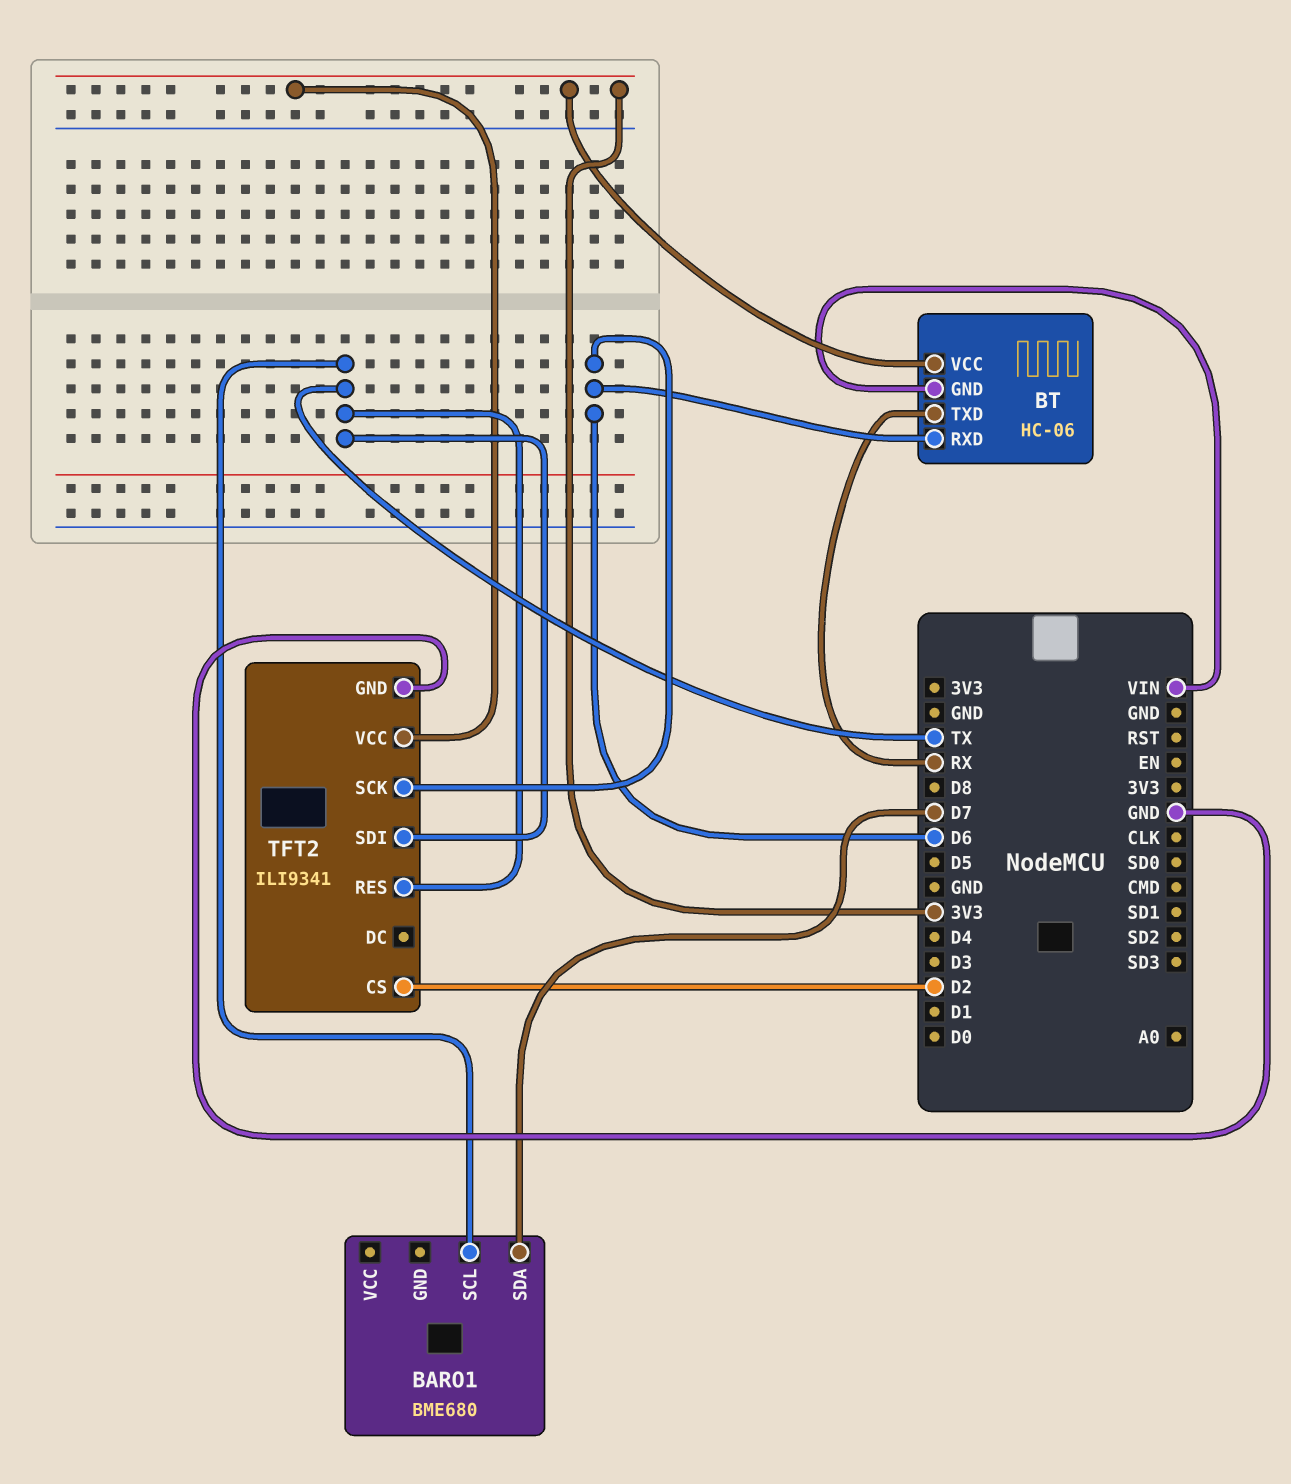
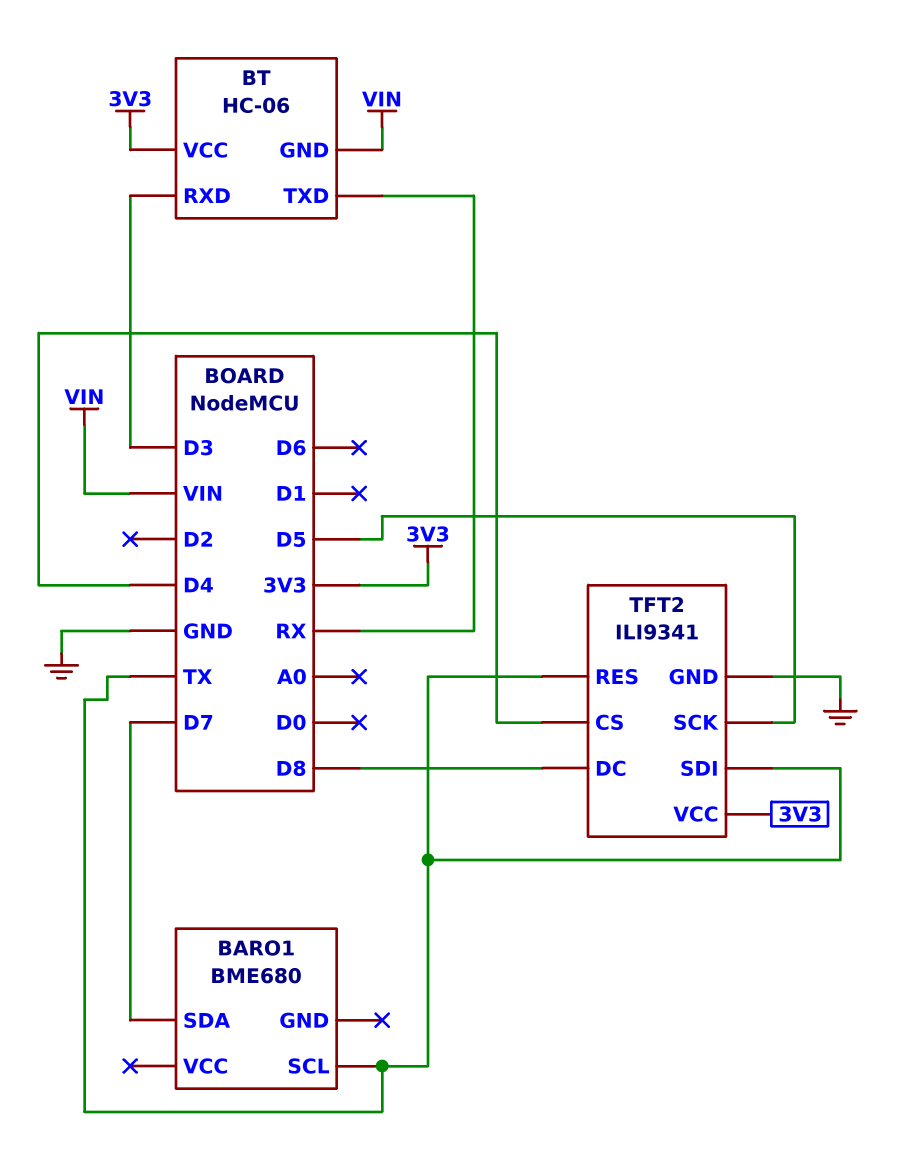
BT pin RXD: D6 -> D3
TFT2 pin CS: D2 -> D4
TFT2 pin DC: none -> D8
TFT2 pin SCK: D6 -> D5

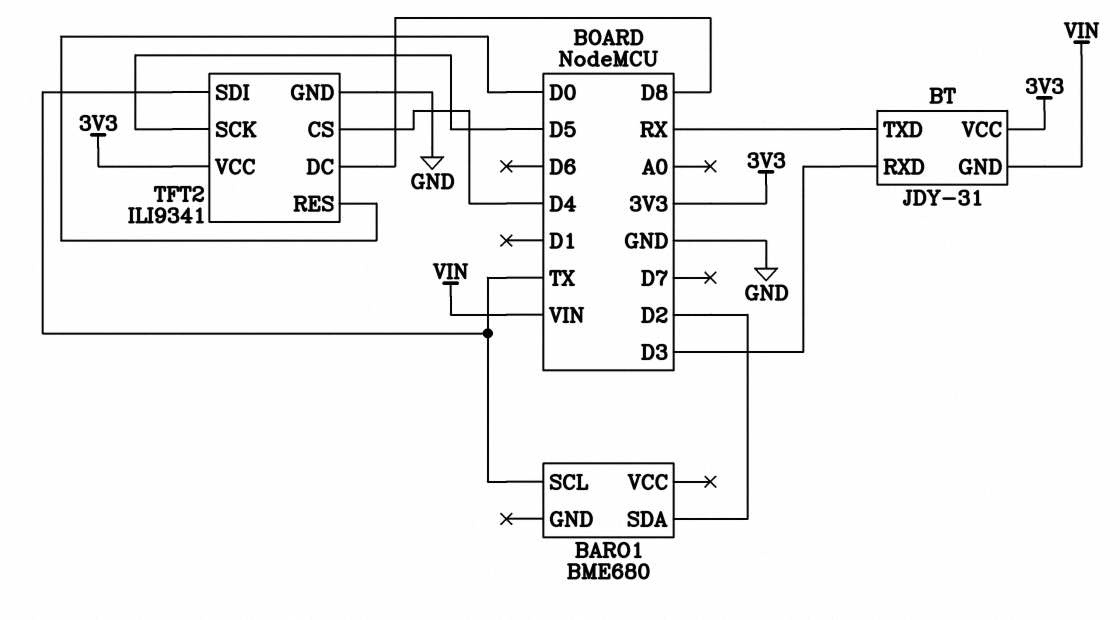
BARO1 pin SDA: D7 -> D2
BT: HC-06 -> JDY-31
TFT2 pin RES: TX -> D0

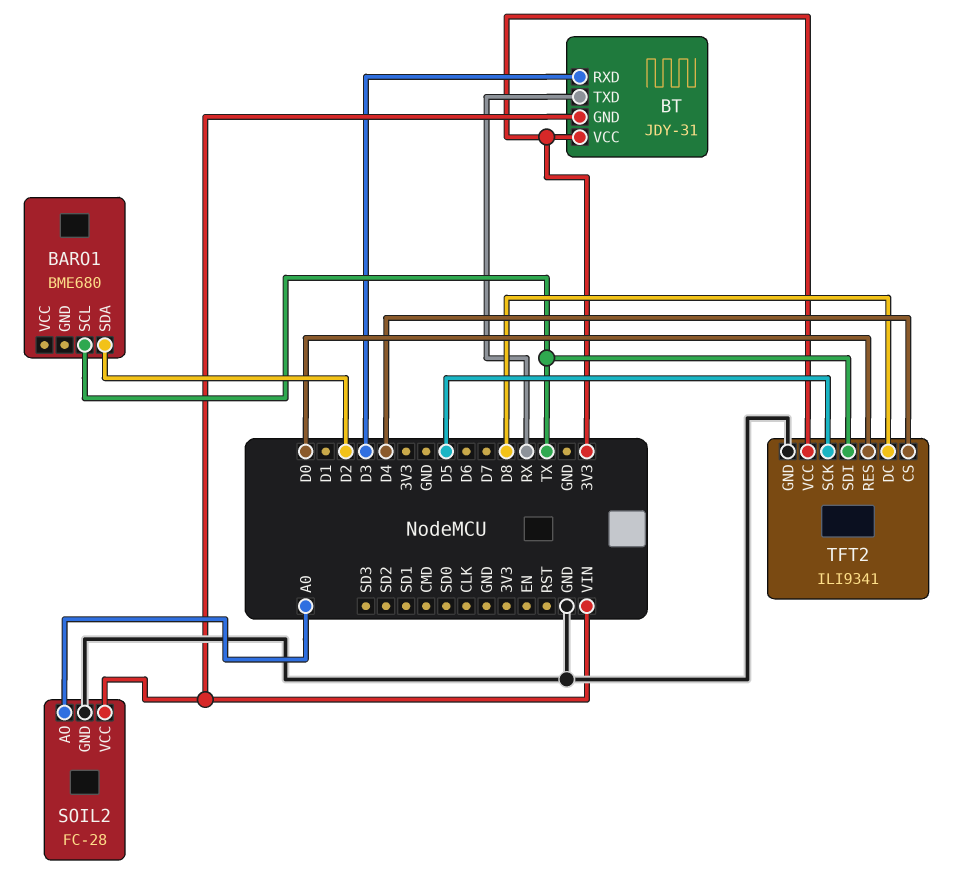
SOIL2: none -> FC-28
SOIL2 pin AO: none -> A0
SOIL2 pin GND: none -> GND
SOIL2 pin VCC: none -> VIN

